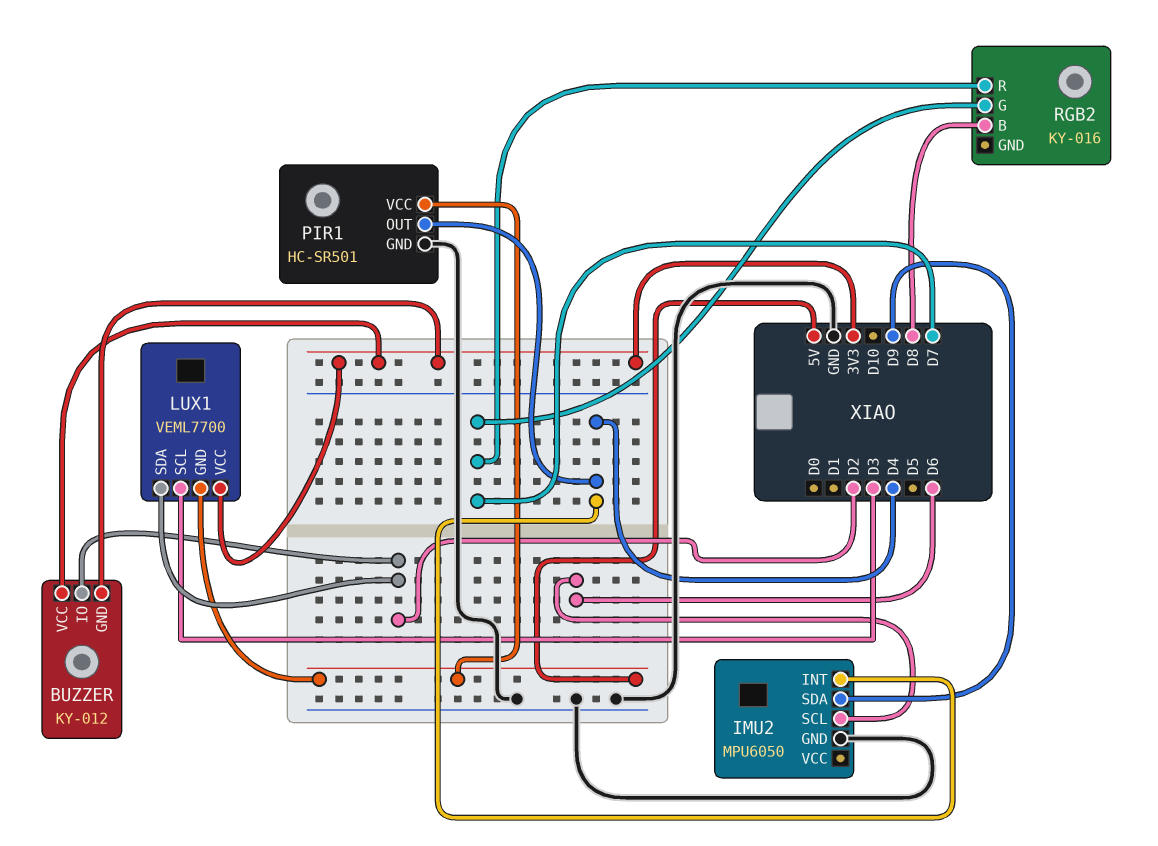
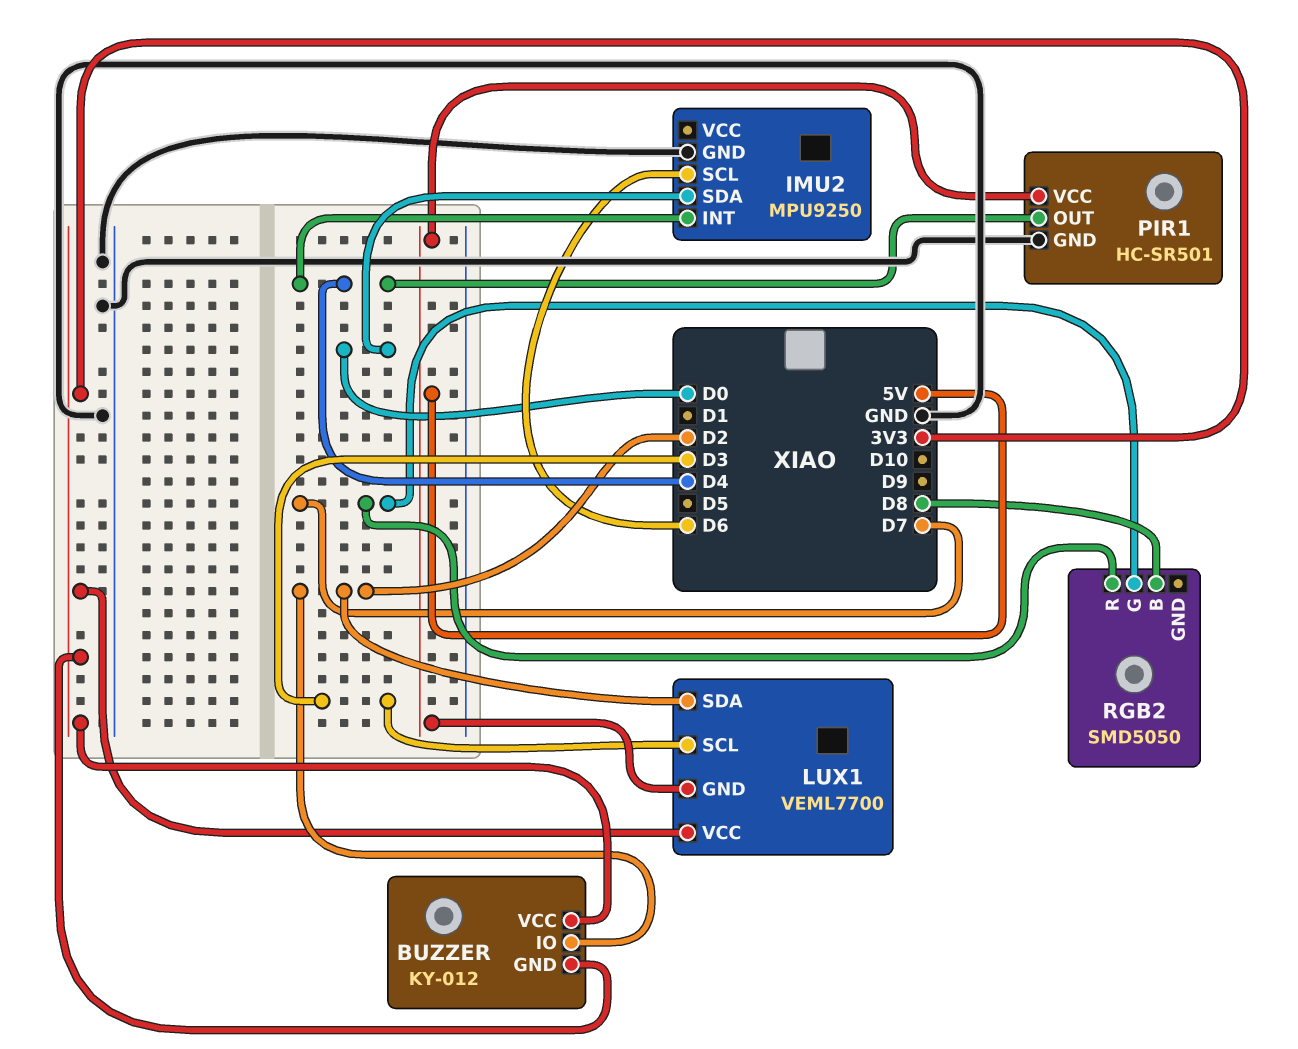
IMU2: MPU6050 -> MPU9250
IMU2 pin SDA: D9 -> D0
RGB2: KY-016 -> SMD5050

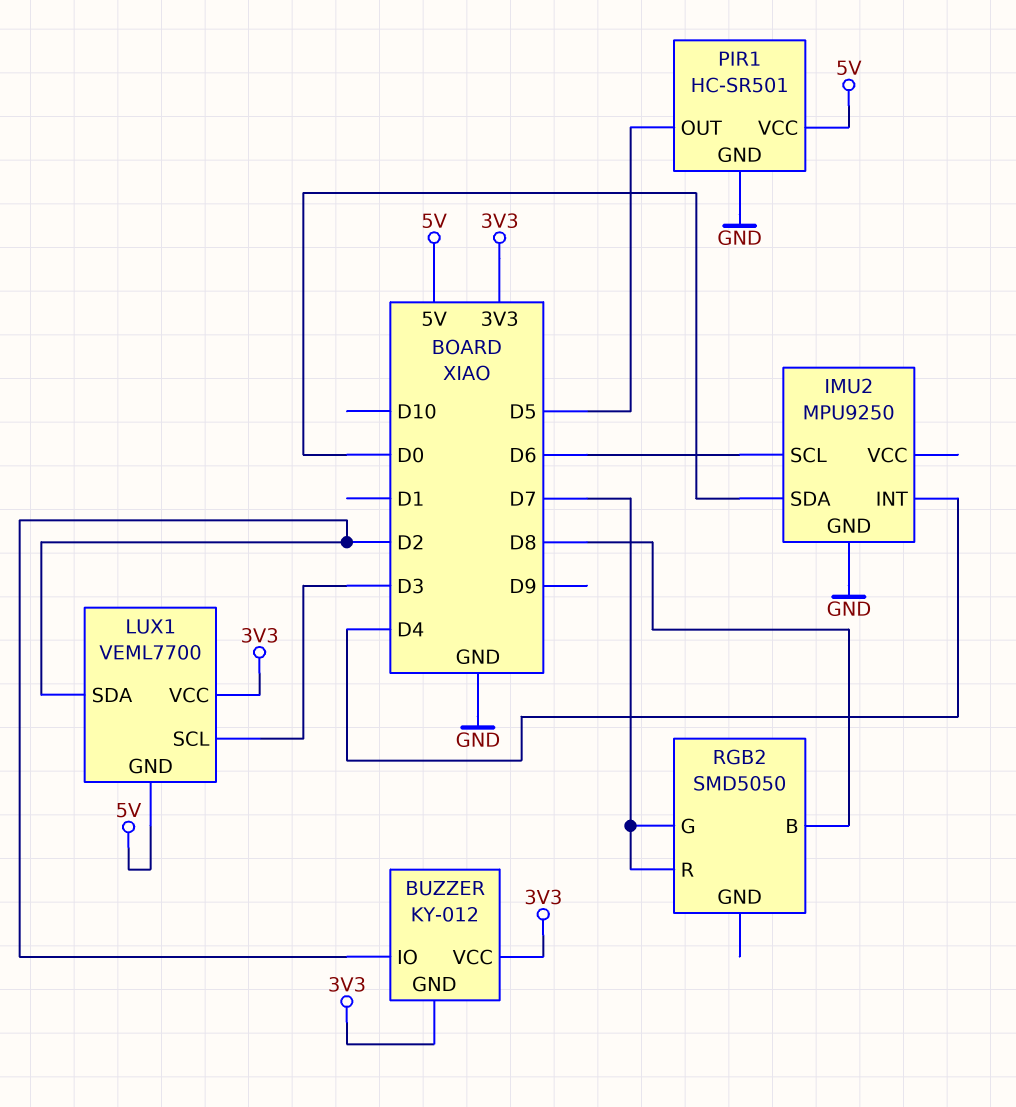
PIR1 pin OUT: D4 -> D5

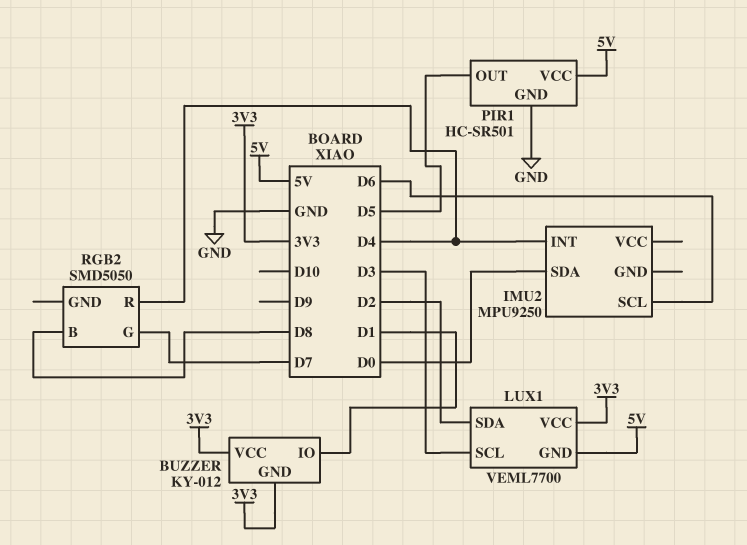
BUZZER pin IO: D2 -> D1
IMU2 pin GND: GND -> none
RGB2 pin R: D7 -> D4

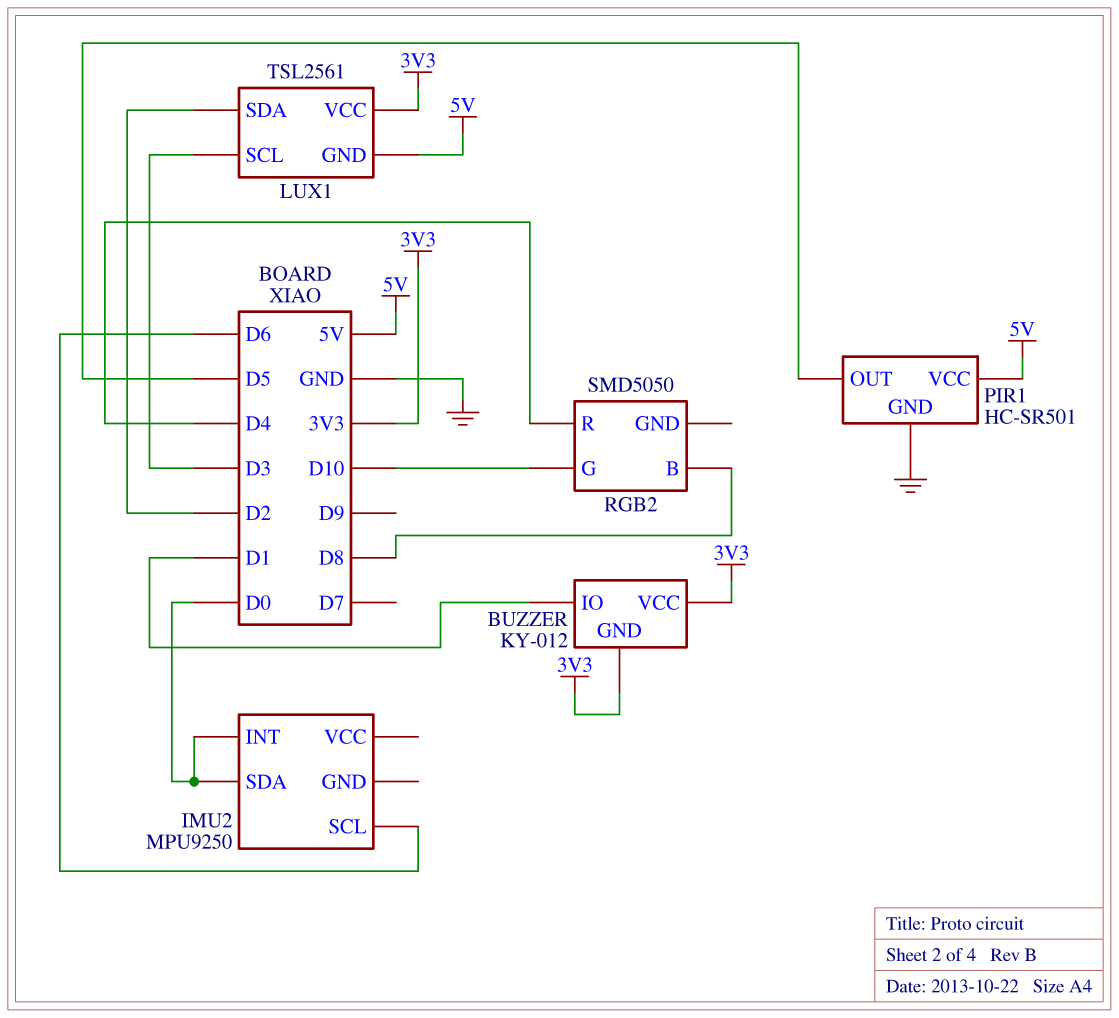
IMU2 pin INT: D4 -> D0
LUX1: VEML7700 -> TSL2561
RGB2 pin G: D7 -> D10

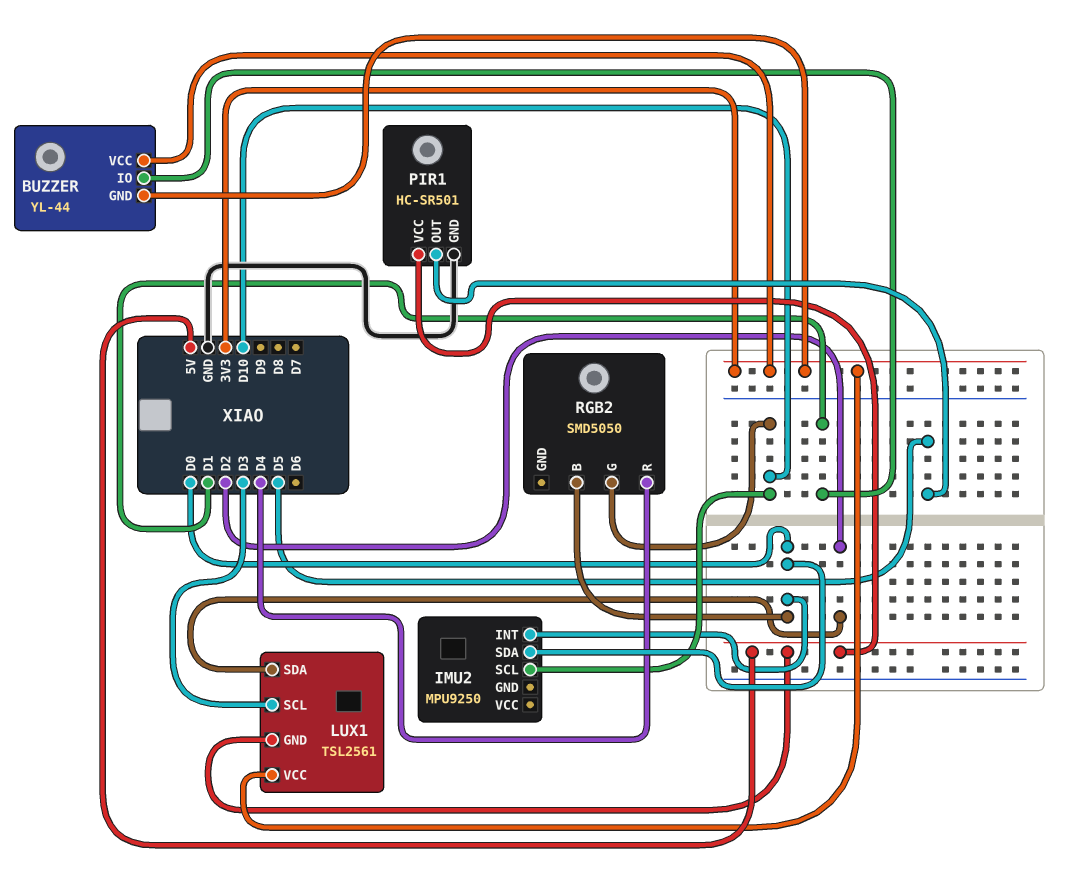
BUZZER: KY-012 -> YL-44
IMU2 pin SCL: D6 -> D10
RGB2 pin B: D8 -> D0

